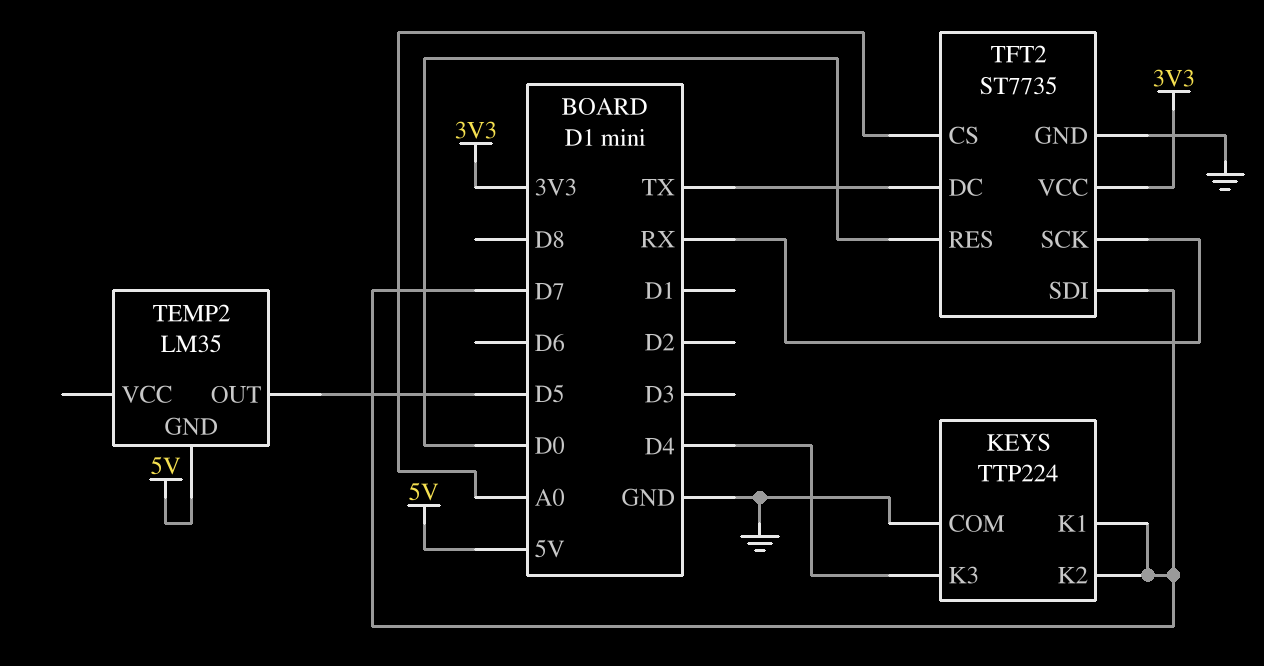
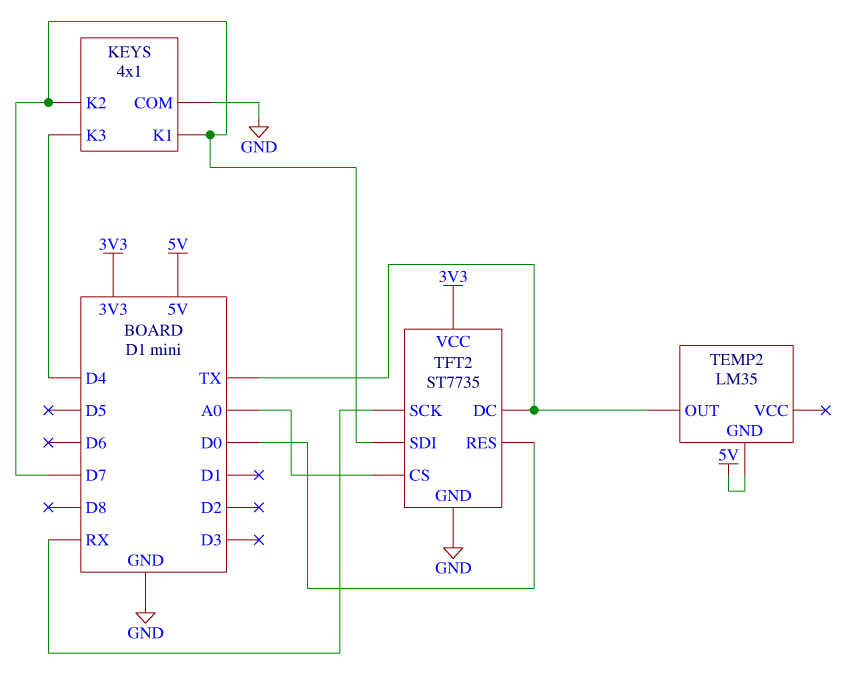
KEYS: TTP224 -> 4x1
TEMP2 pin OUT: D5 -> TX

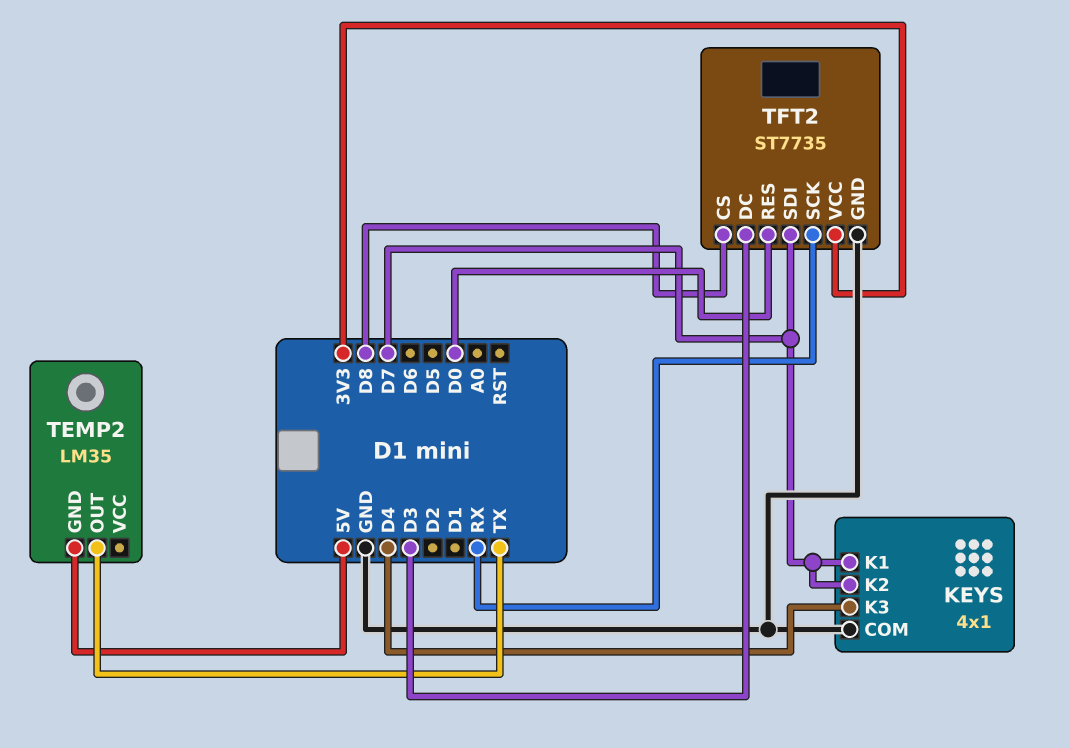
TFT2 pin CS: A0 -> D8
TFT2 pin DC: TX -> D3

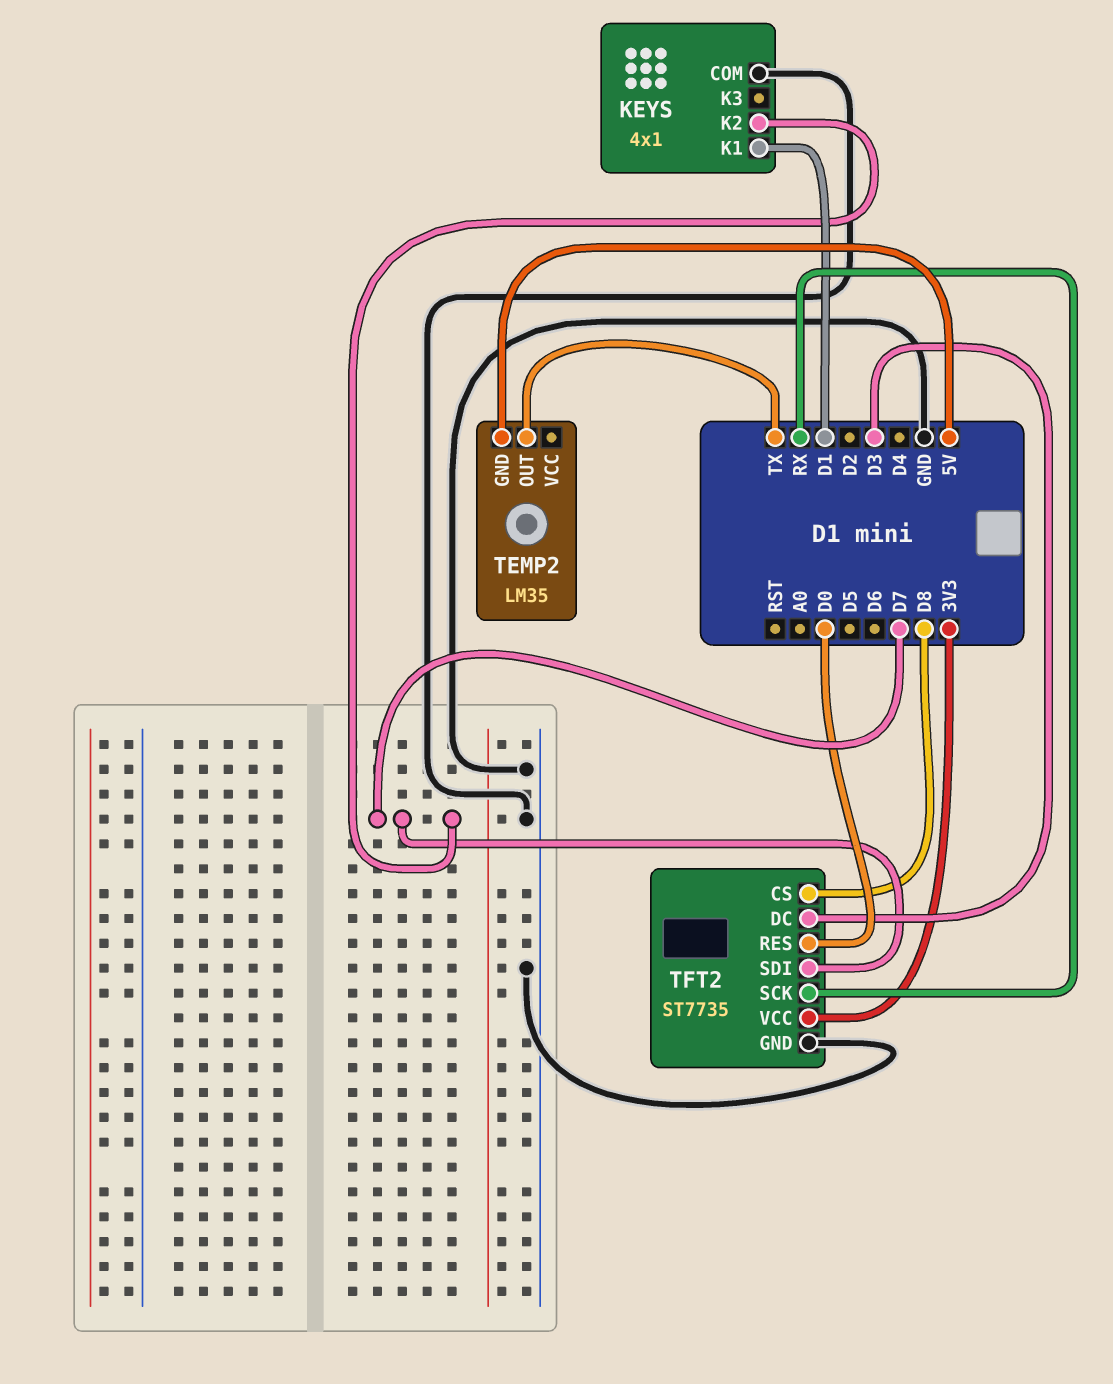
KEYS pin K1: D7 -> D1
KEYS pin K3: D4 -> none

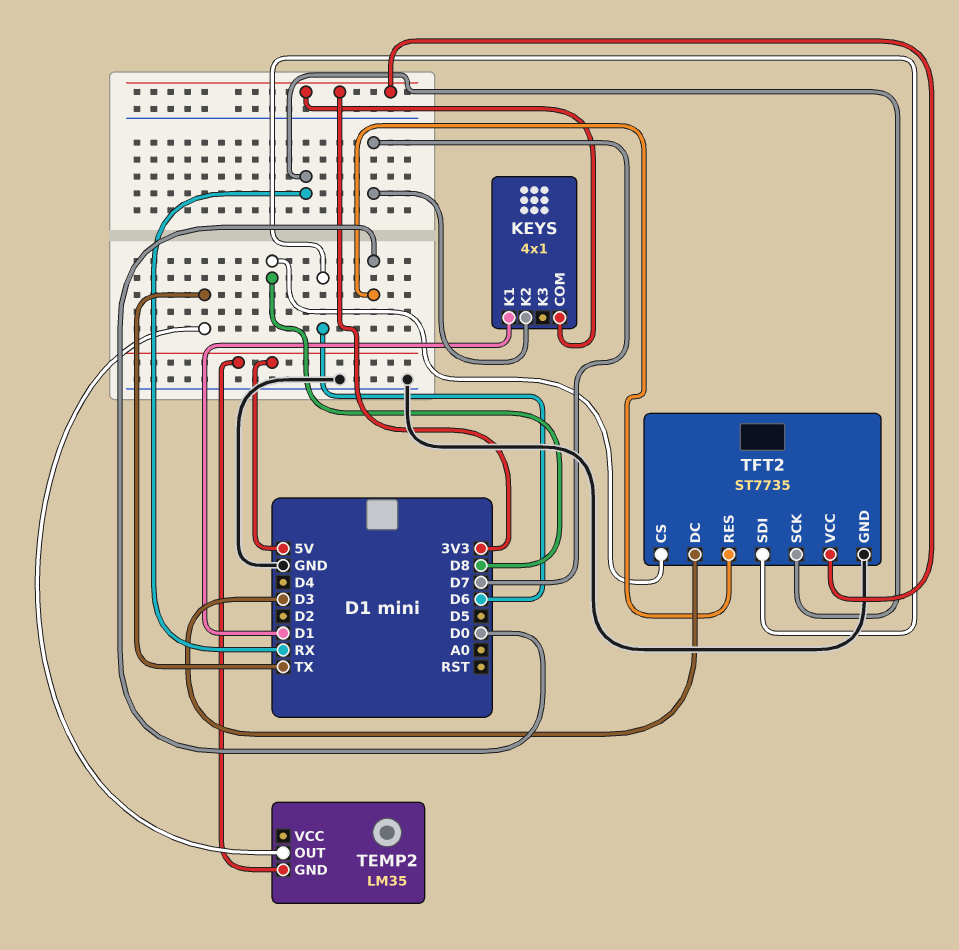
KEYS pin COM: GND -> 3V3
TFT2 pin SDI: D7 -> D6

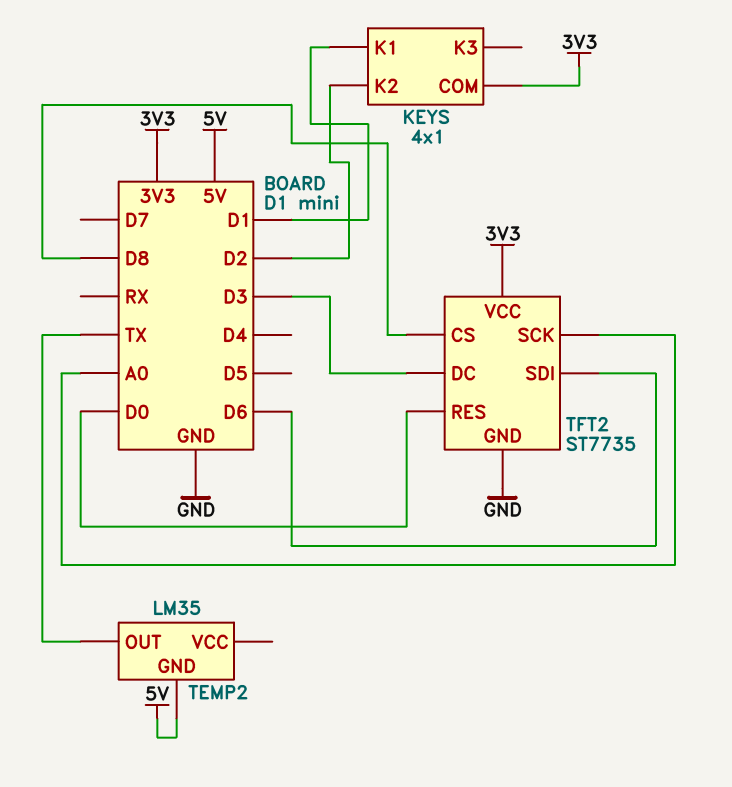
KEYS pin K2: D7 -> D2
TFT2 pin SCK: RX -> A0

